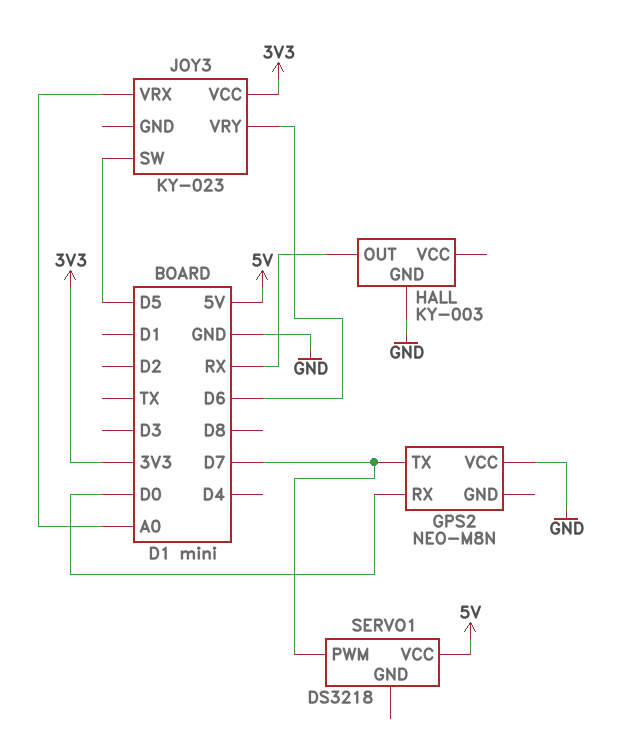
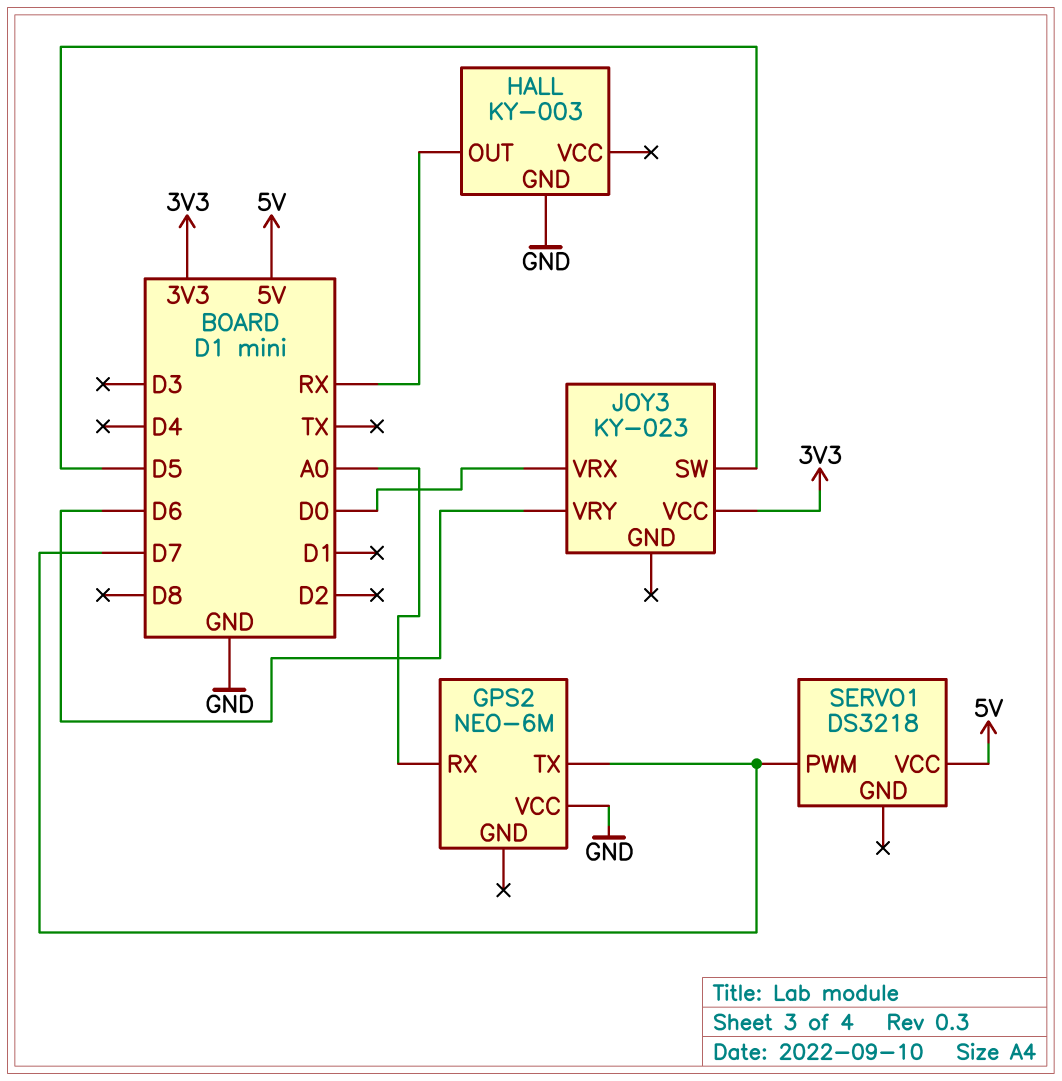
GPS2: NEO-M8N -> NEO-6M
GPS2 pin RX: D0 -> A0
JOY3 pin VRX: A0 -> D0

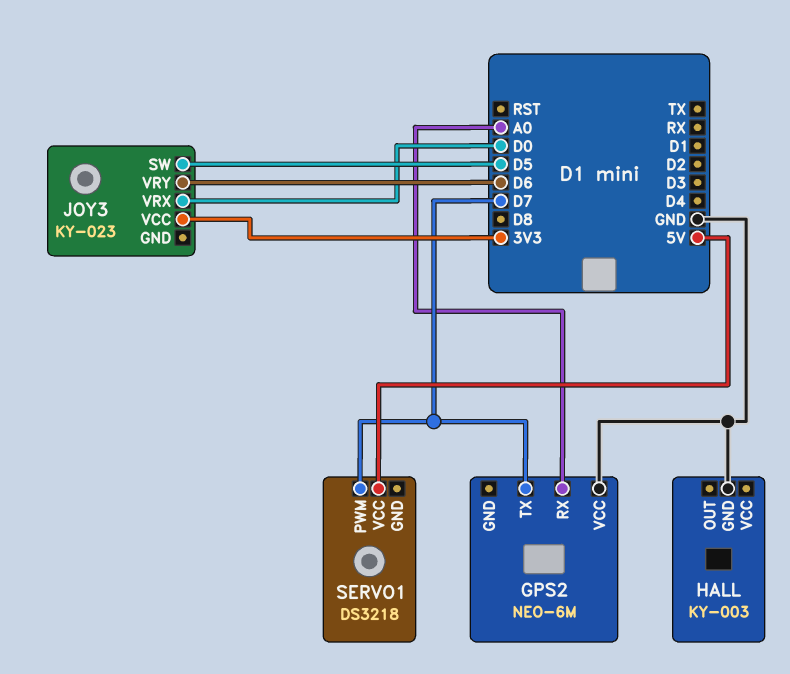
HALL pin OUT: RX -> none

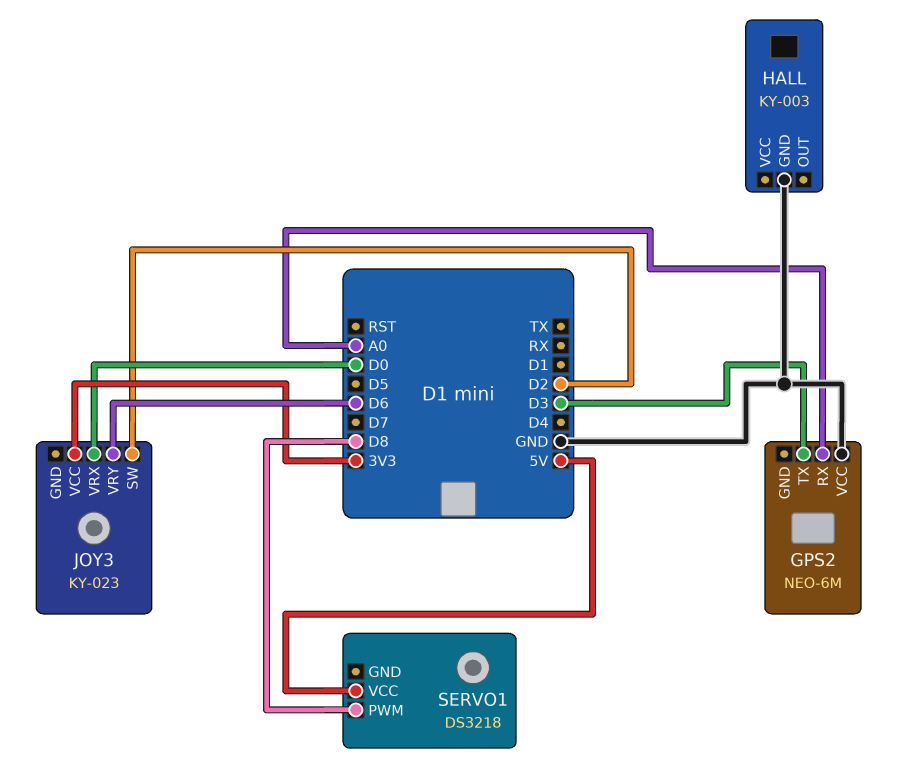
GPS2 pin TX: D7 -> D3
JOY3 pin SW: D5 -> D2
SERVO1 pin PWM: D7 -> D8

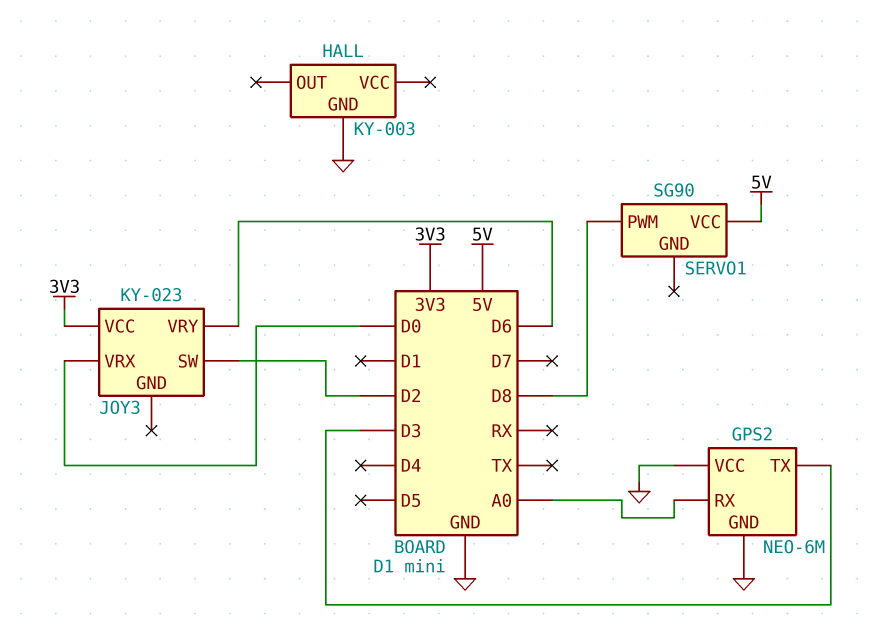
GPS2 pin GND: none -> GND
SERVO1: DS3218 -> SG90

